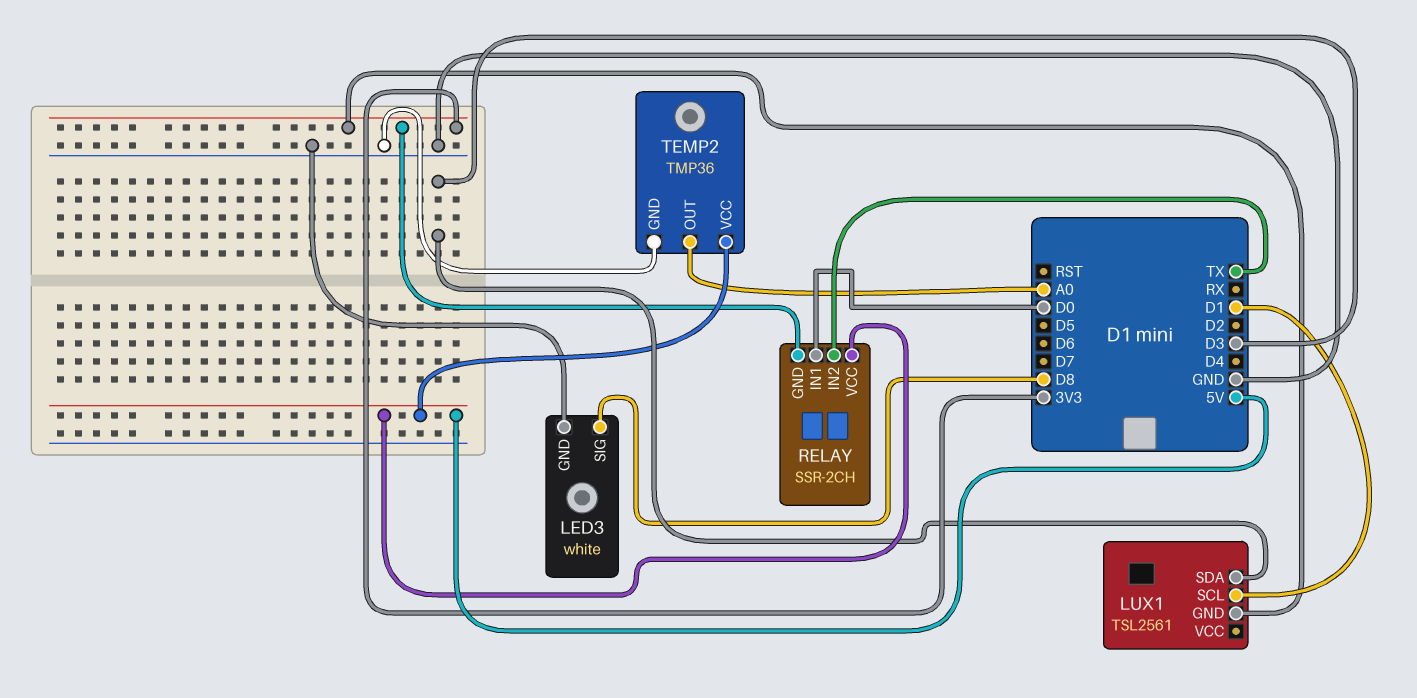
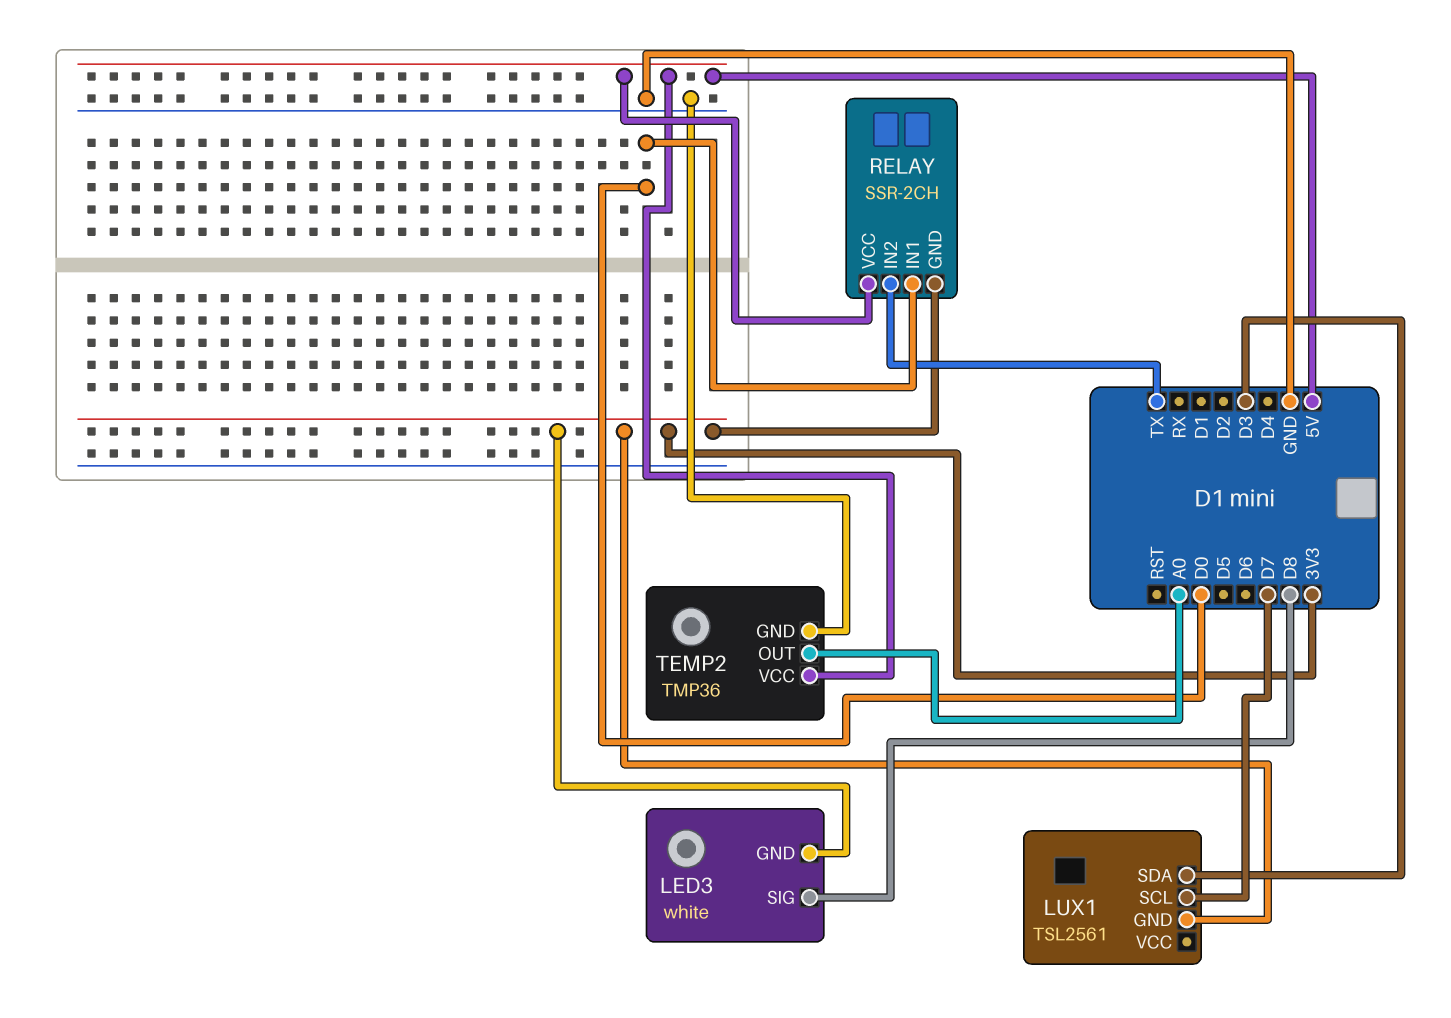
LED3 pin GND: GND -> 3V3
LUX1 pin SCL: D1 -> D7

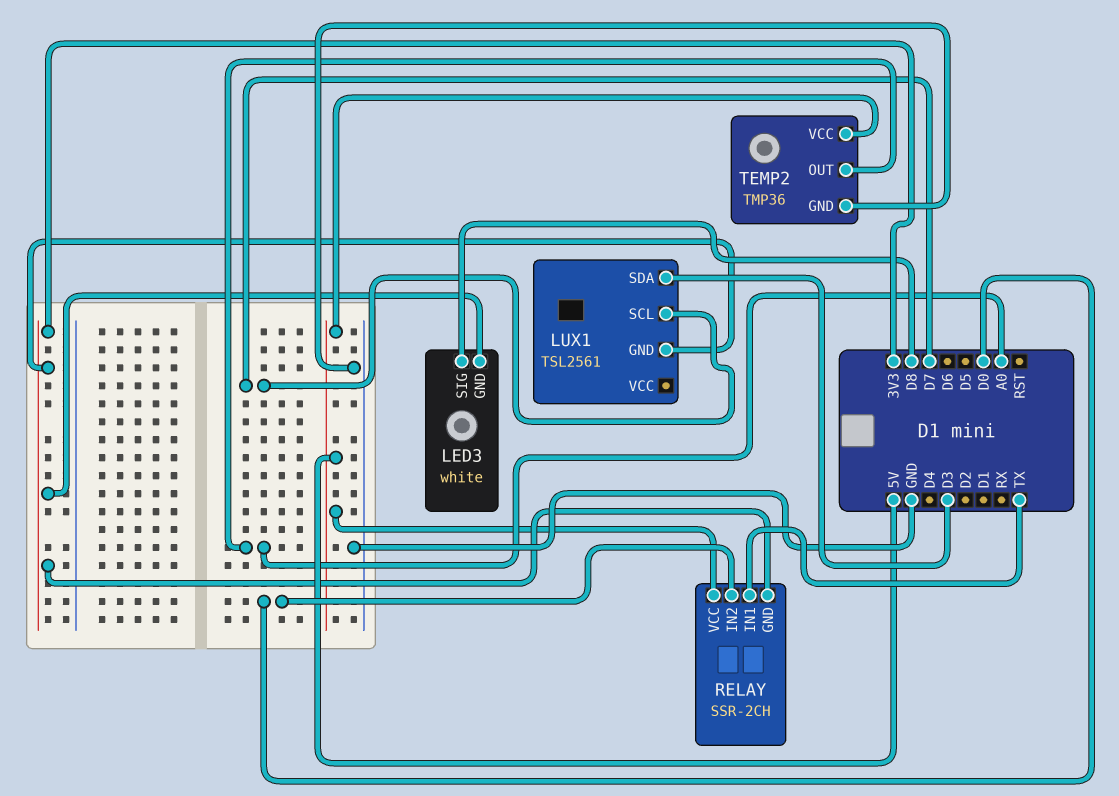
RELAY pin IN1: D0 -> TX
RELAY pin IN2: TX -> D0

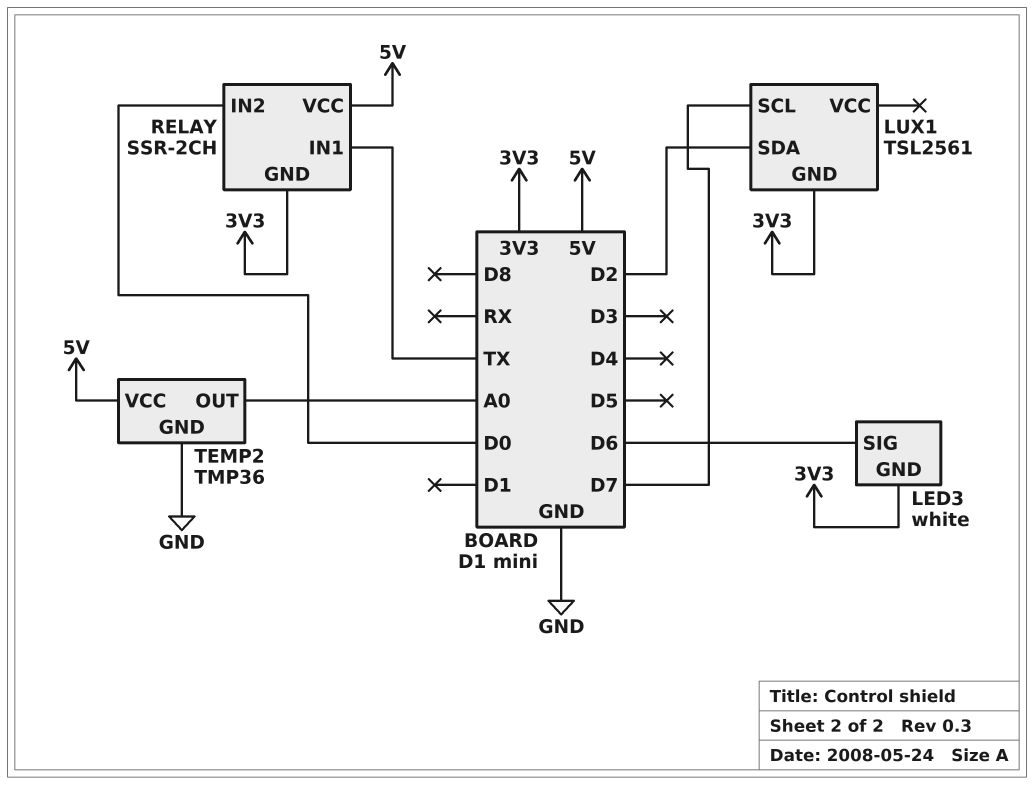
LED3 pin SIG: D8 -> D6
LUX1 pin SDA: D3 -> D2

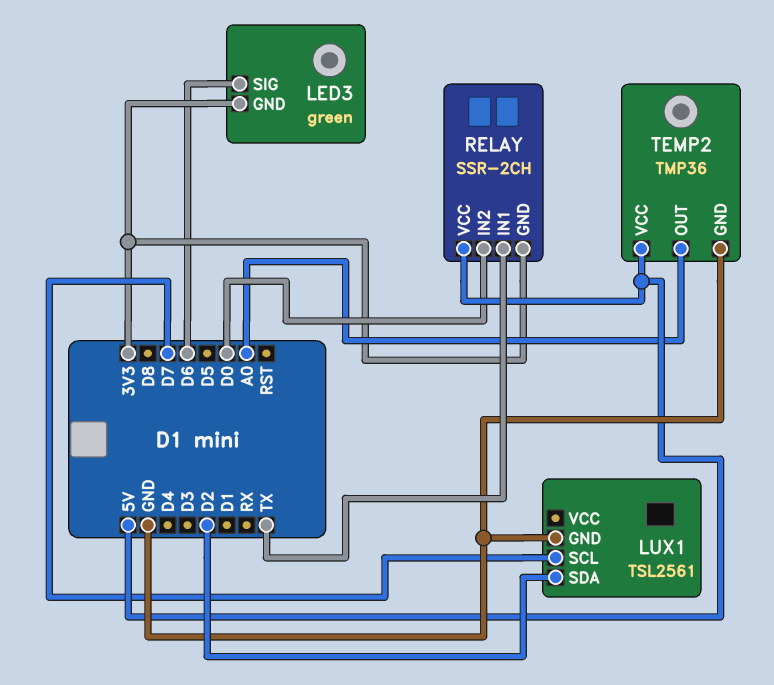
LED3: white -> green
LUX1 pin GND: 3V3 -> GND

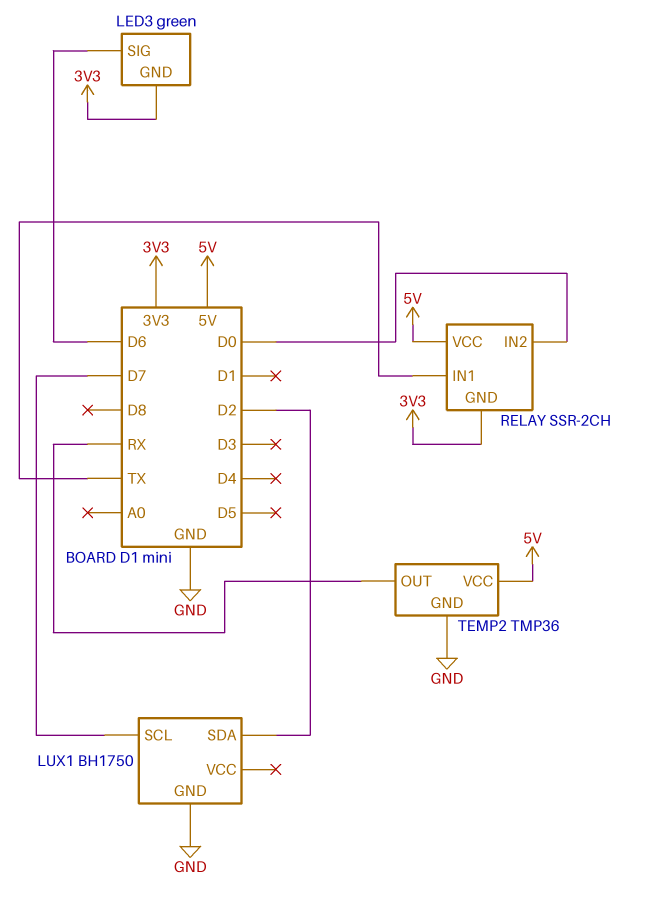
LUX1: TSL2561 -> BH1750
TEMP2 pin OUT: A0 -> RX

